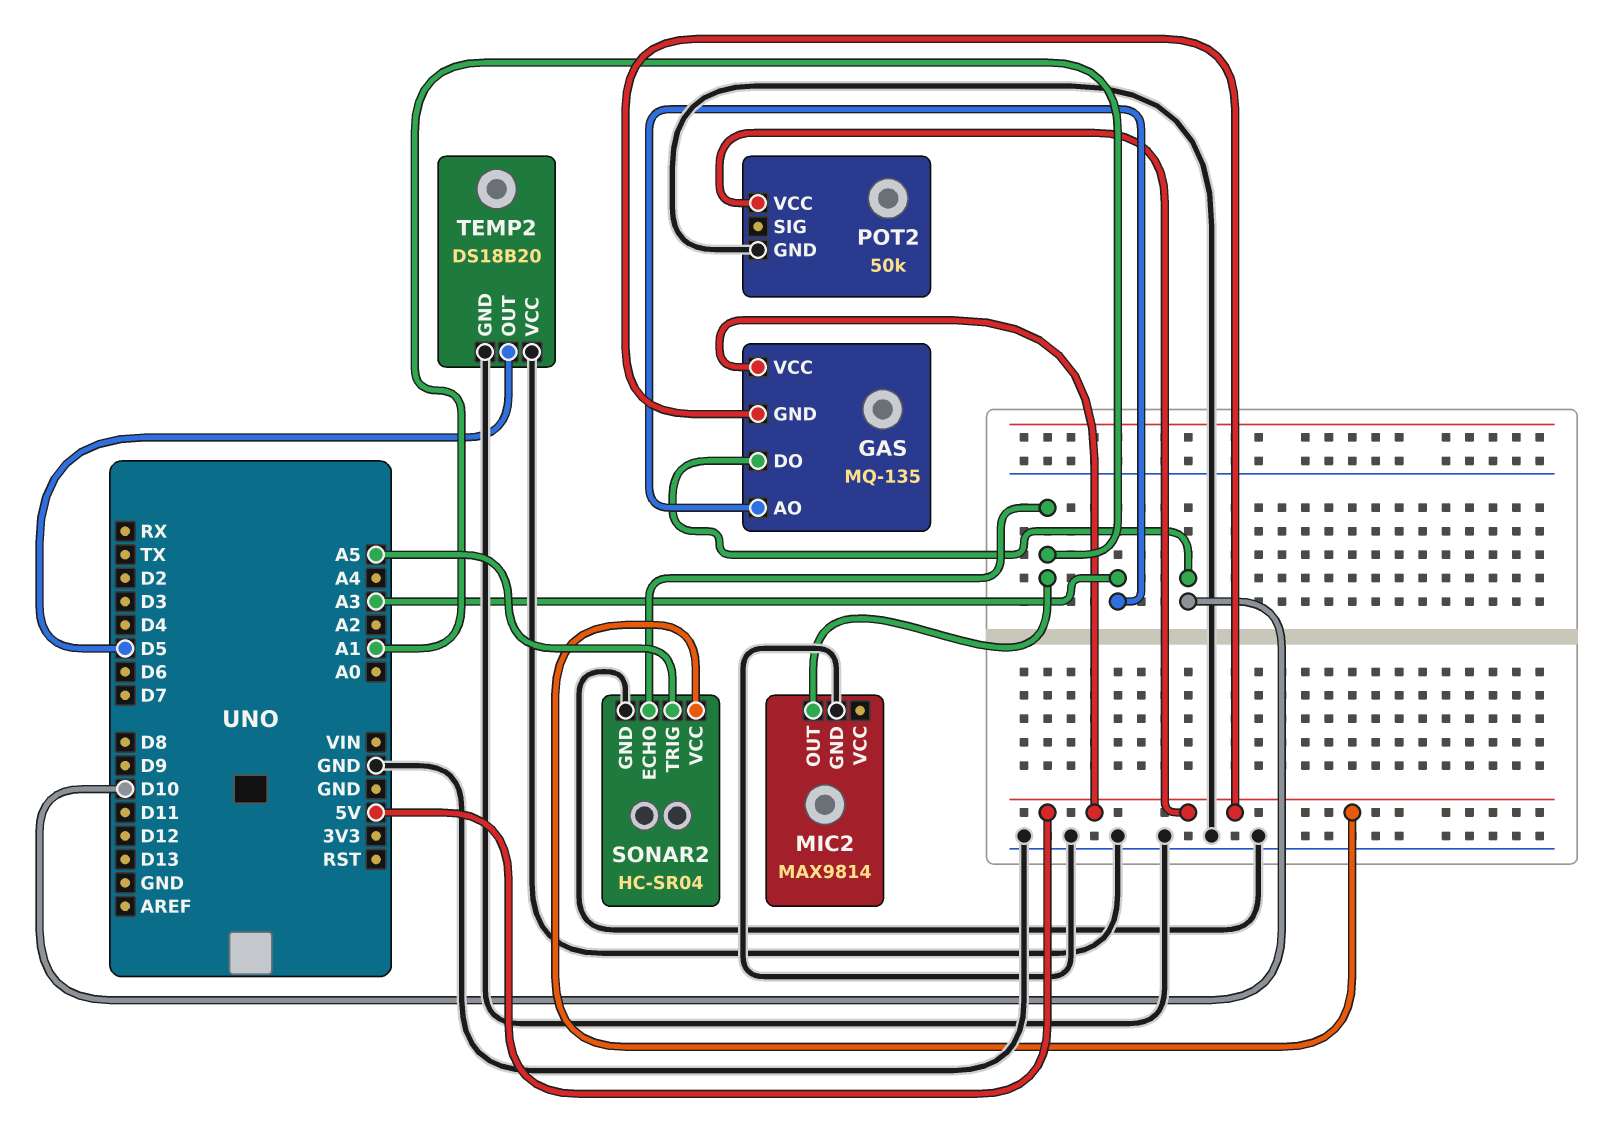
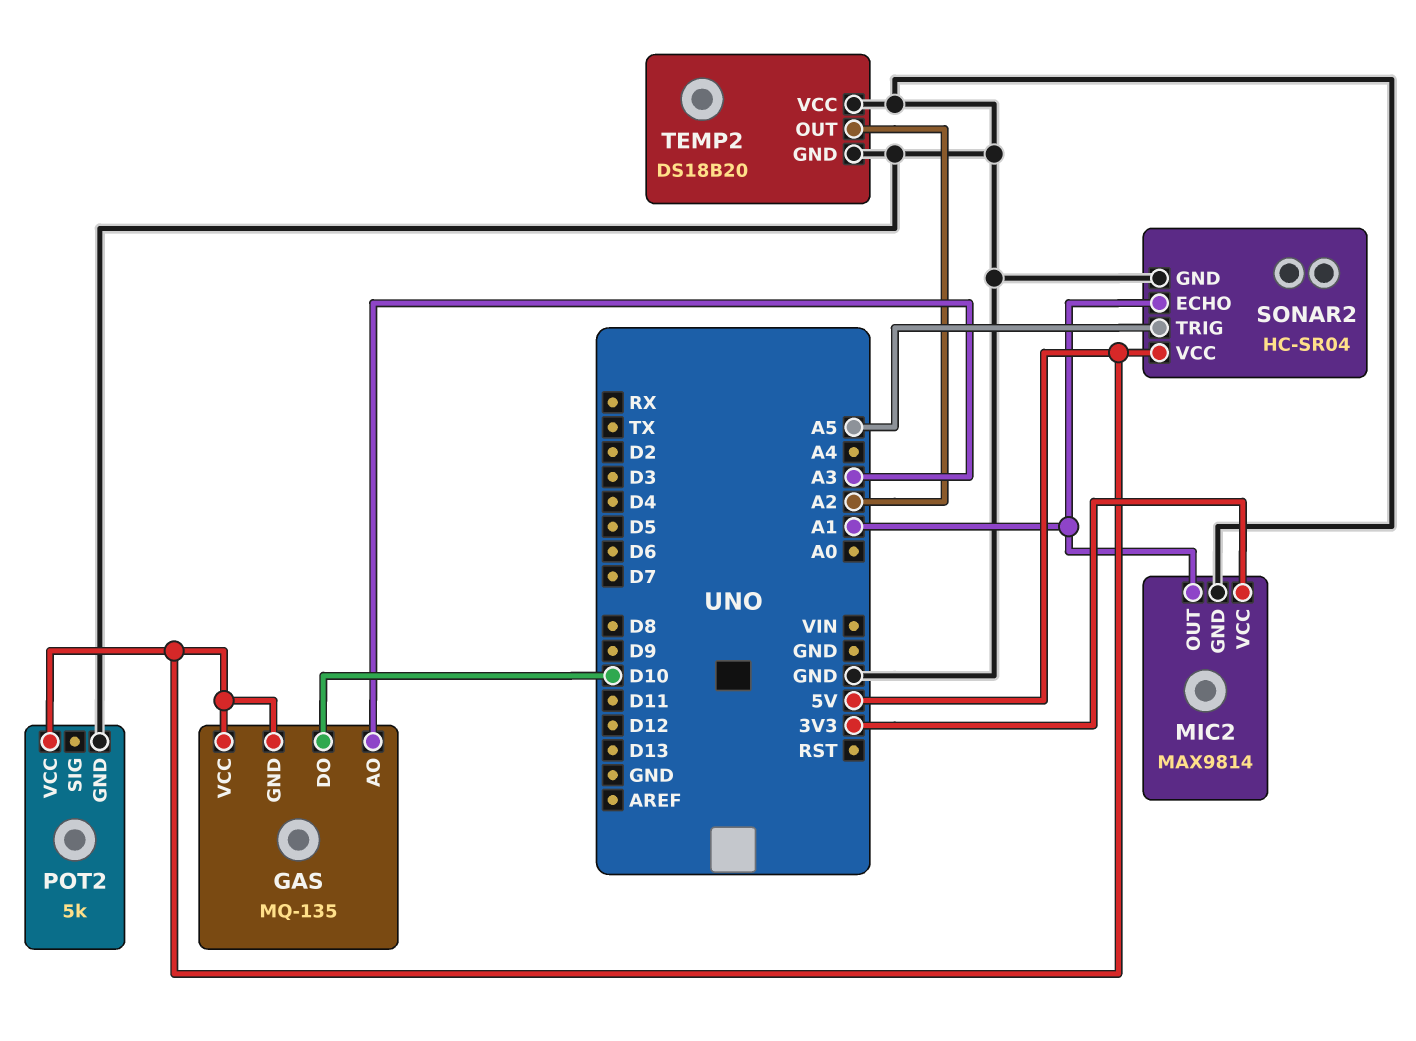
MIC2 pin VCC: none -> 3V3
POT2: 50k -> 5k
TEMP2 pin OUT: D5 -> A2

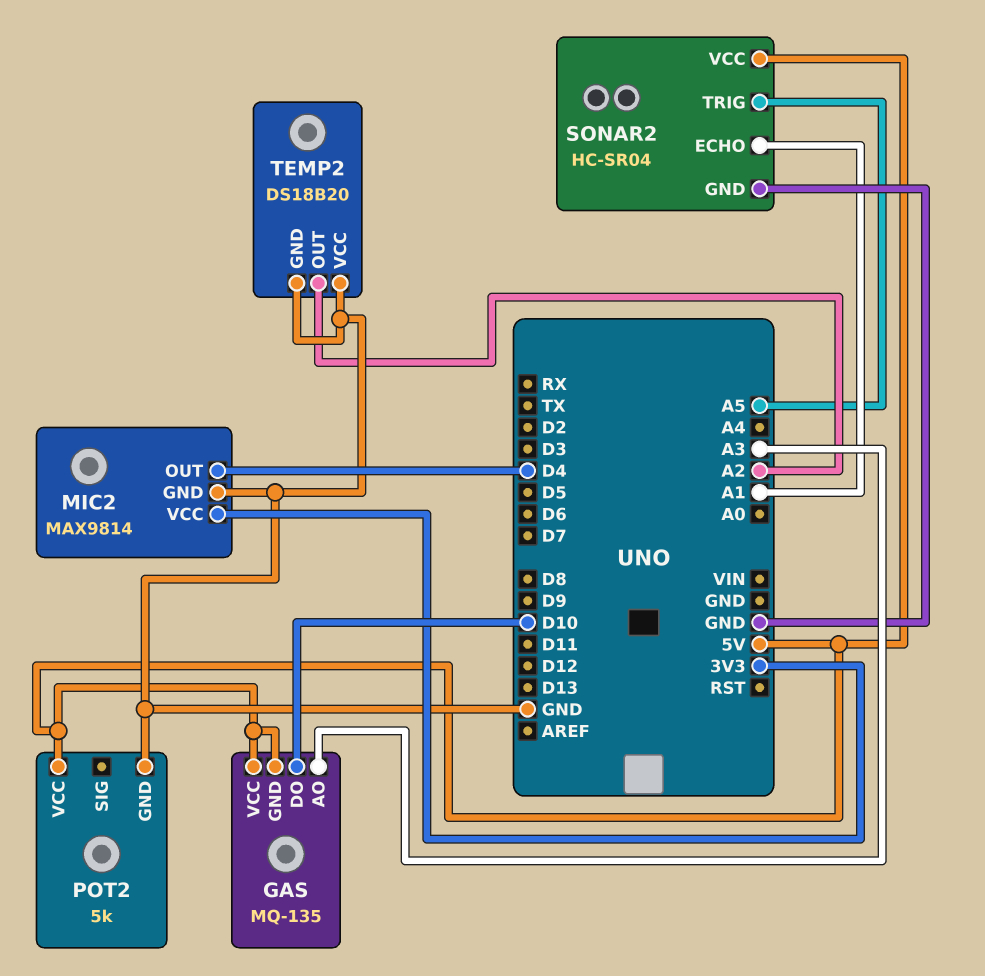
MIC2 pin OUT: A1 -> D4

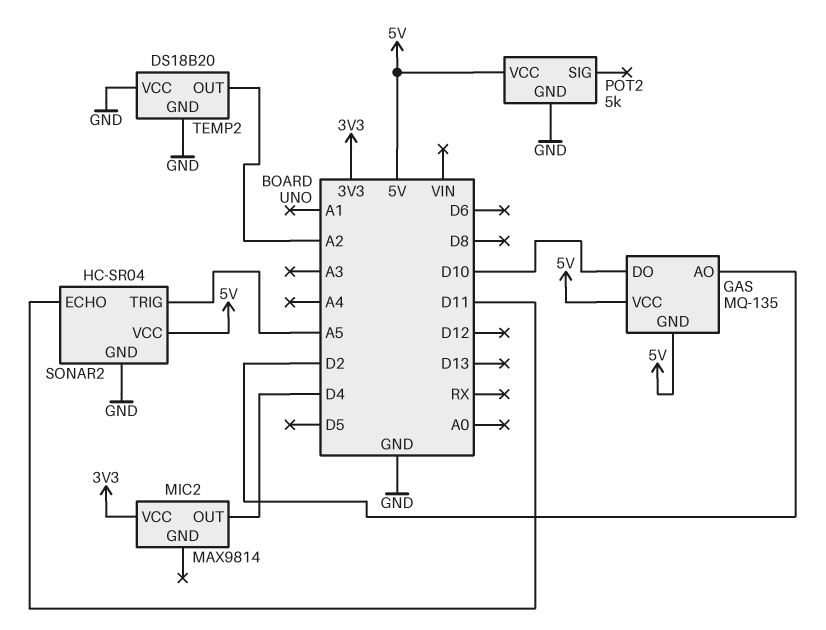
GAS pin AO: A3 -> D2
MIC2 pin GND: GND -> none
SONAR2 pin ECHO: A1 -> D11

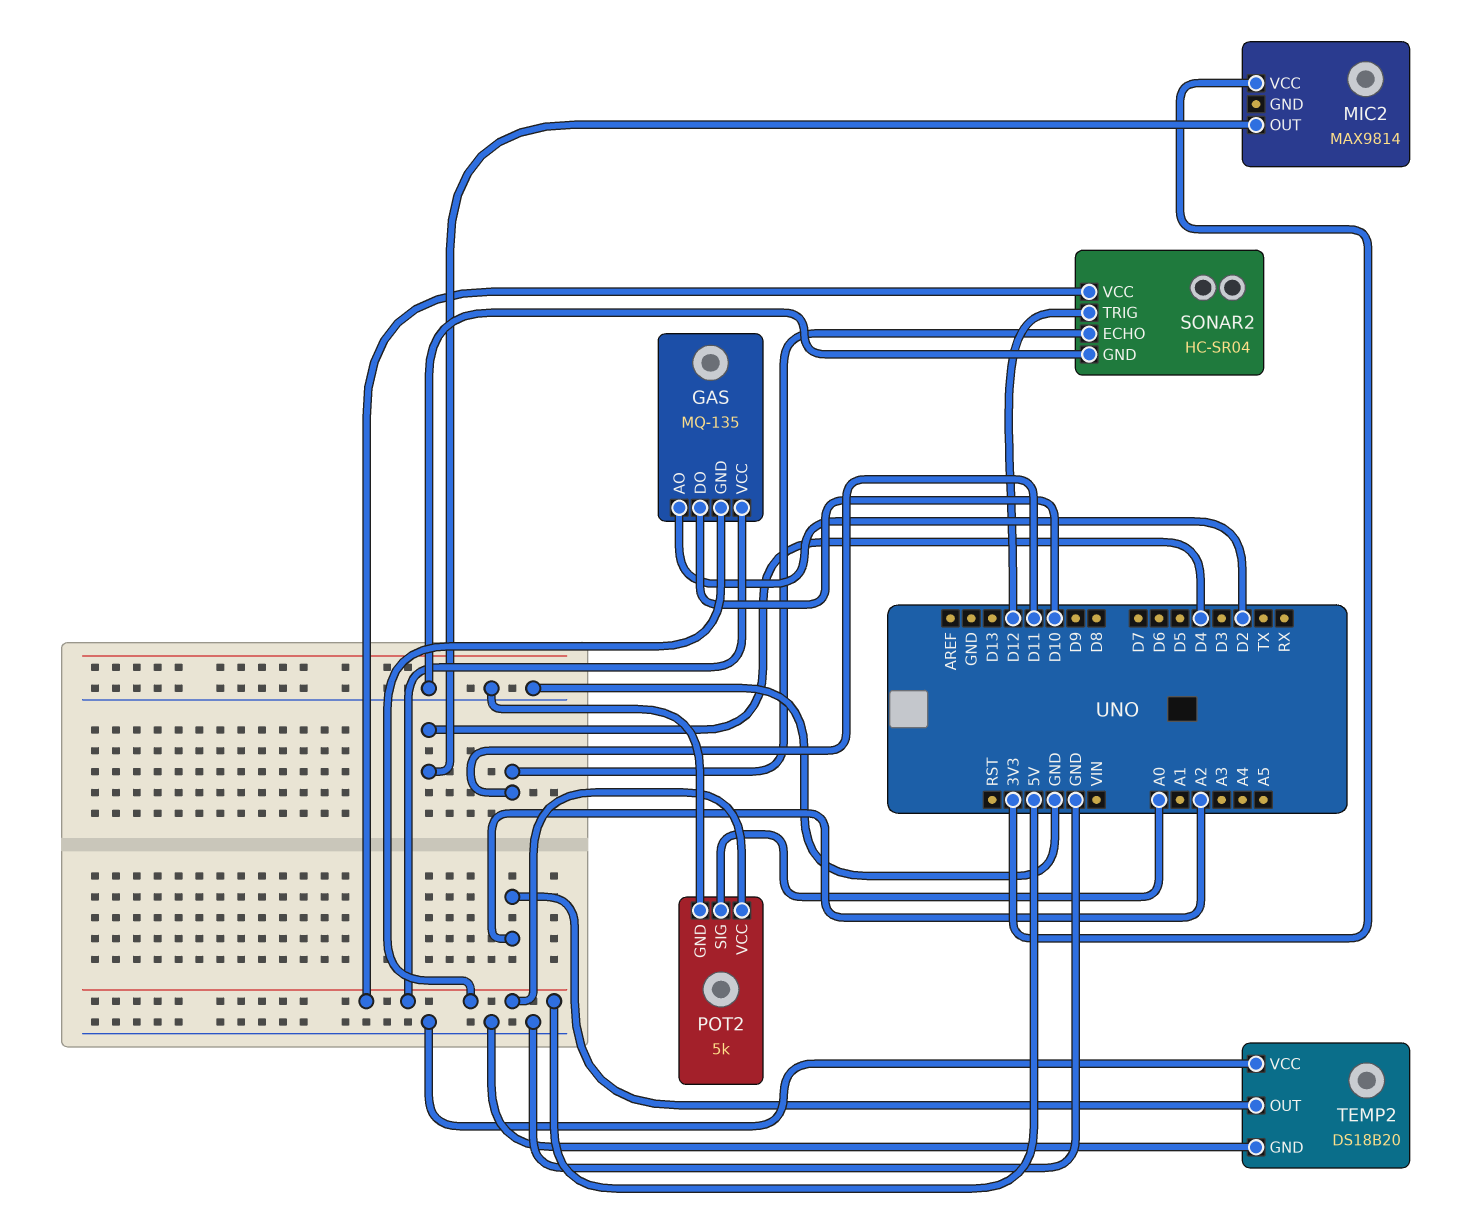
POT2 pin SIG: none -> A0
SONAR2 pin TRIG: A5 -> D12

